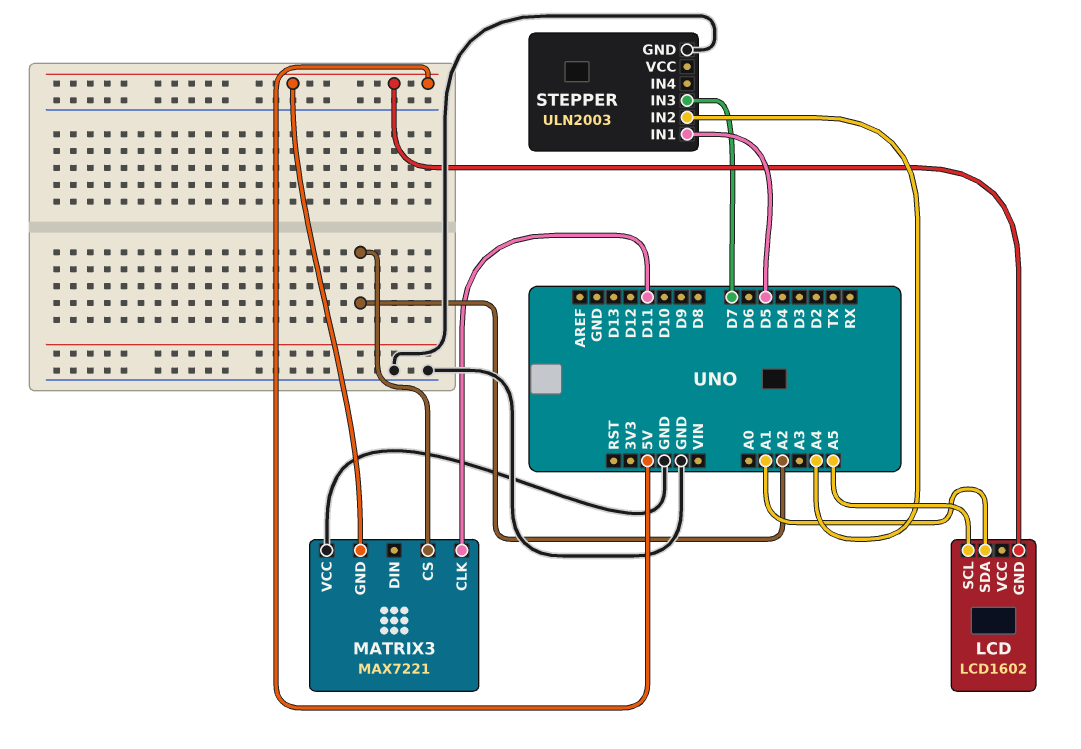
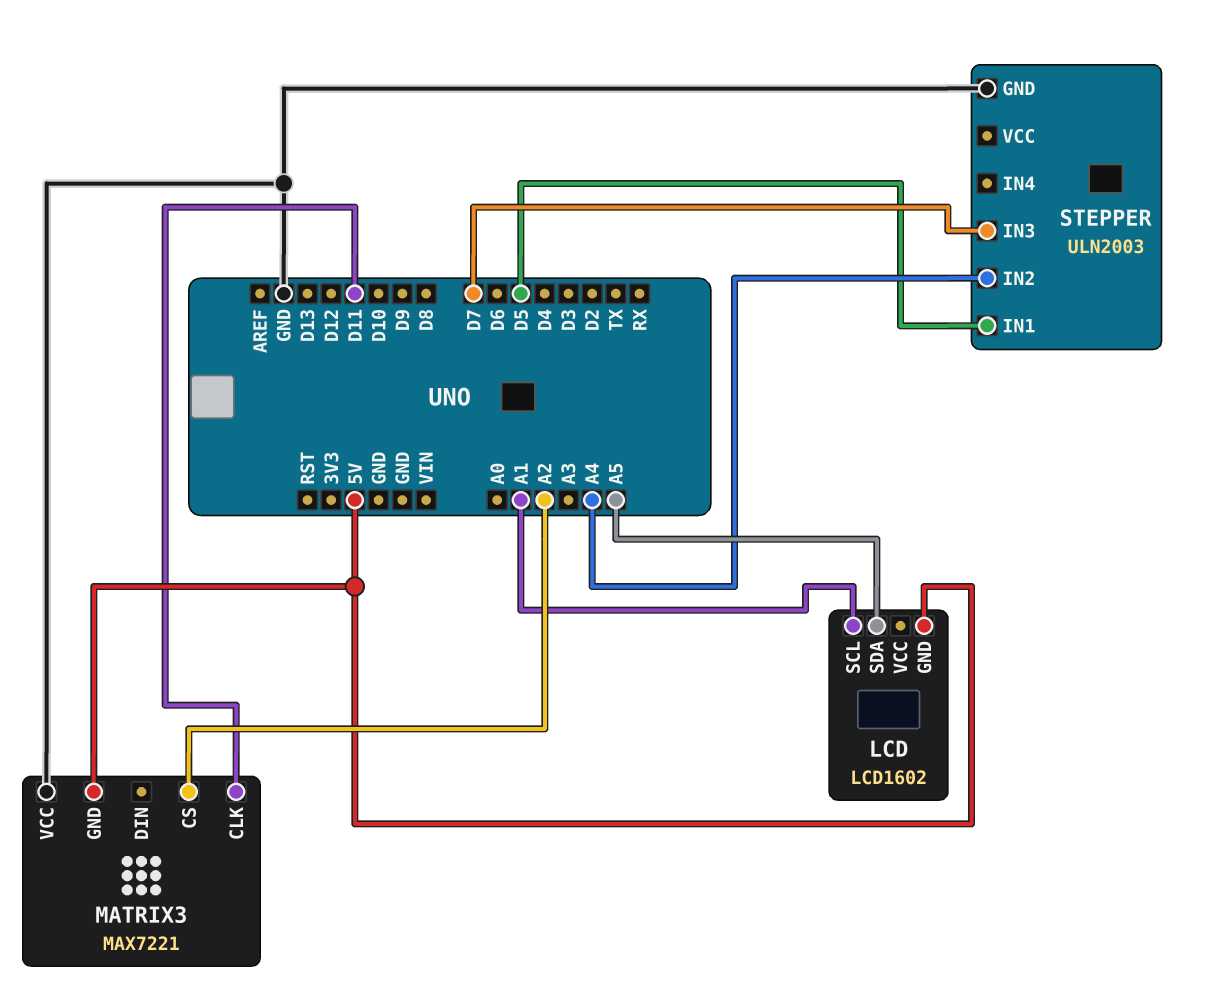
LCD pin SCL: A5 -> A1
LCD pin SDA: A1 -> A5

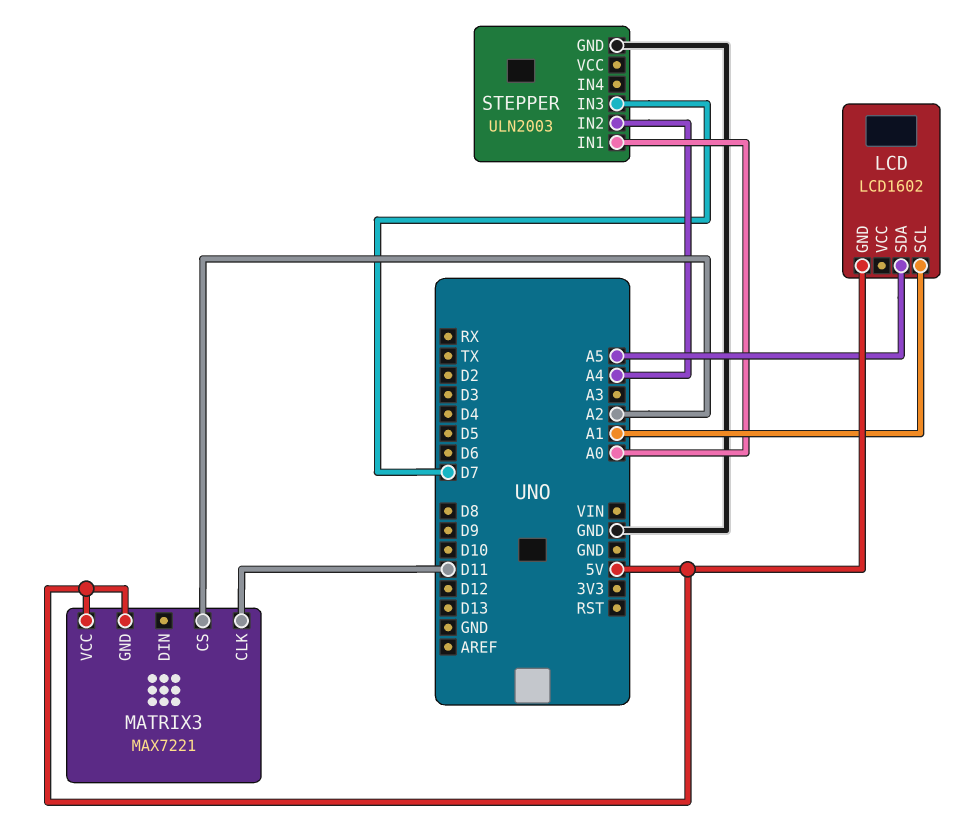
MATRIX3 pin VCC: GND -> 5V
STEPPER pin IN1: D5 -> A0

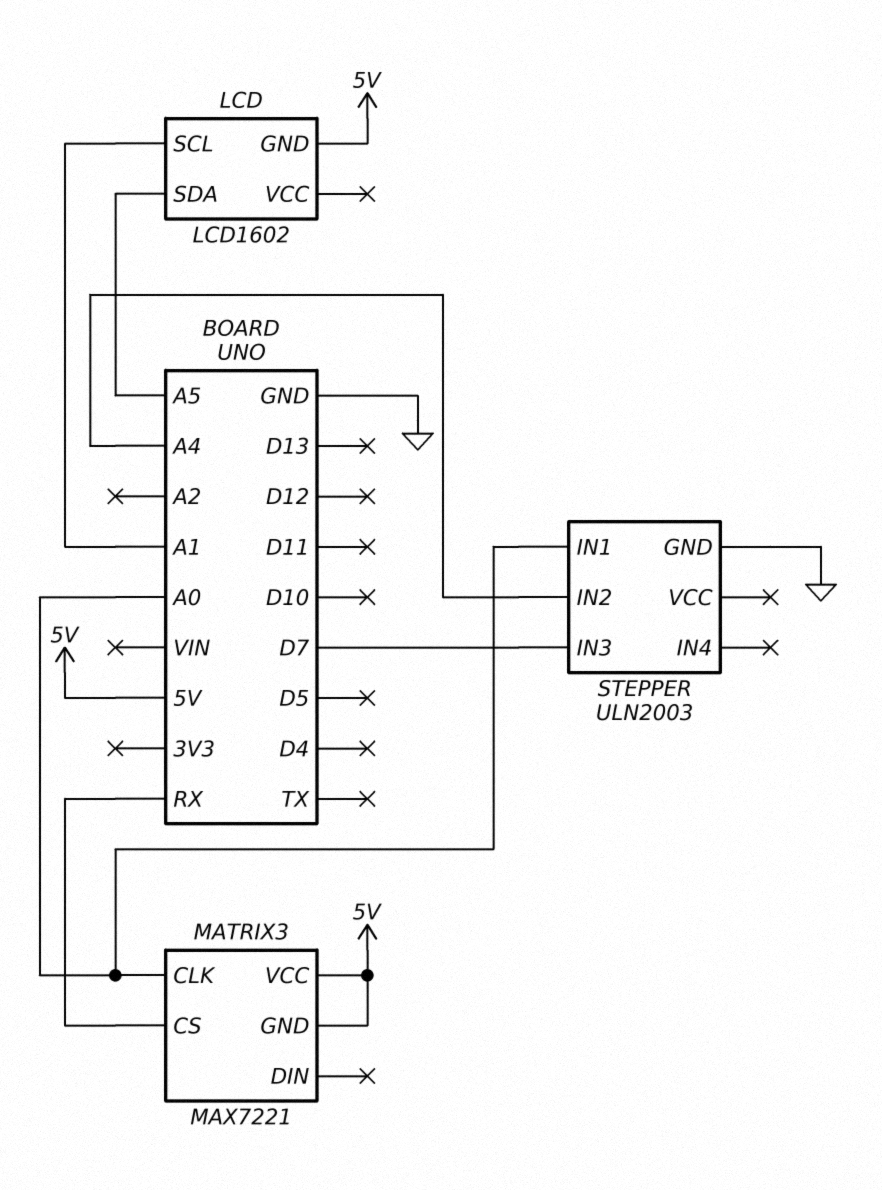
MATRIX3 pin CLK: D11 -> A0
MATRIX3 pin CS: A2 -> RX

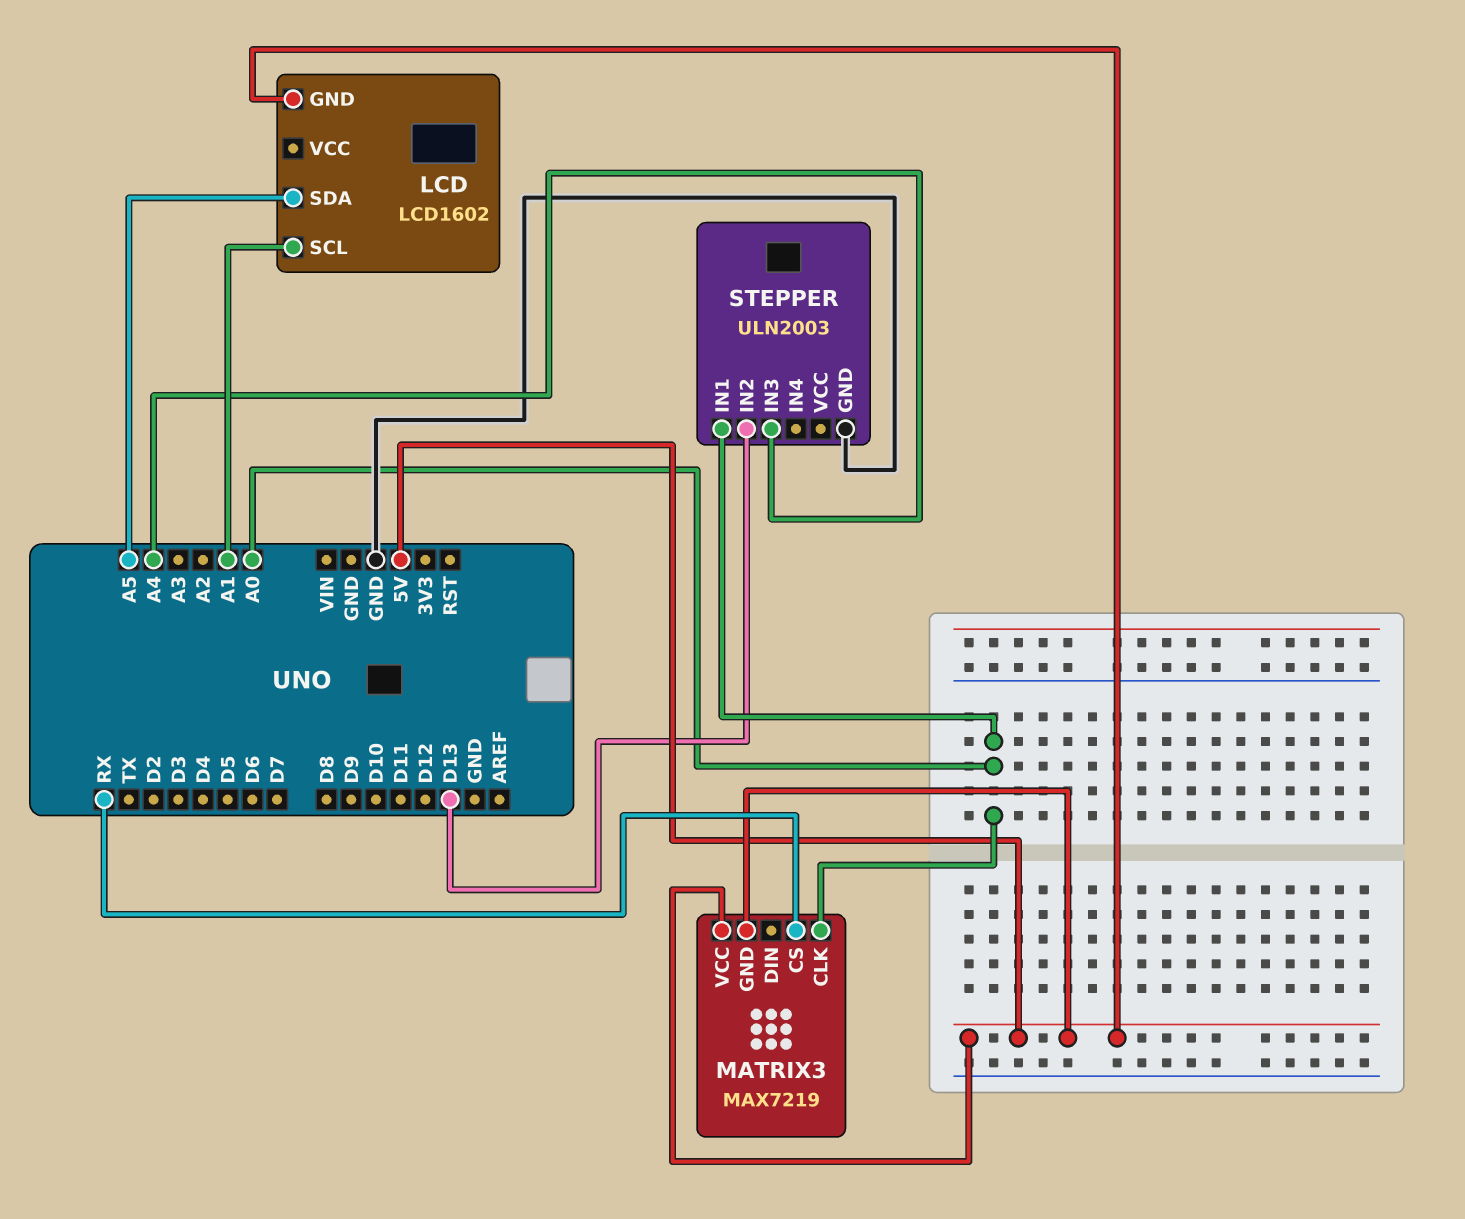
MATRIX3: MAX7221 -> MAX7219
STEPPER pin IN2: A4 -> D13
STEPPER pin IN3: D7 -> A4

